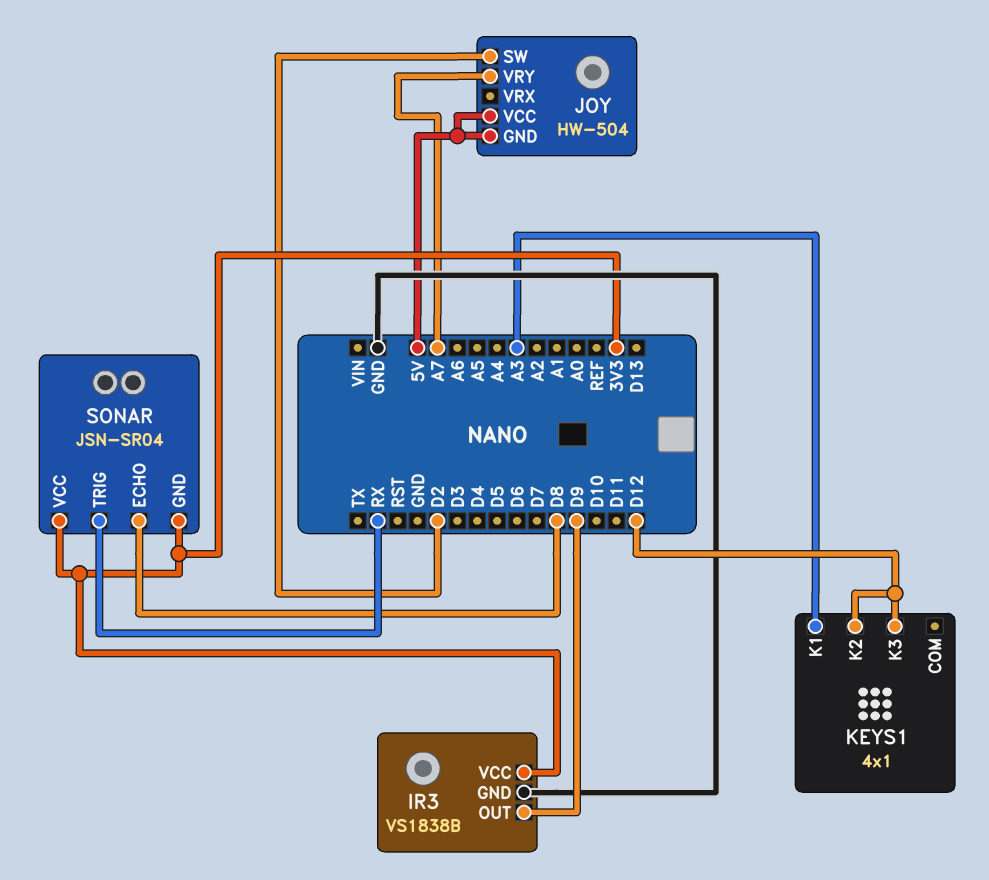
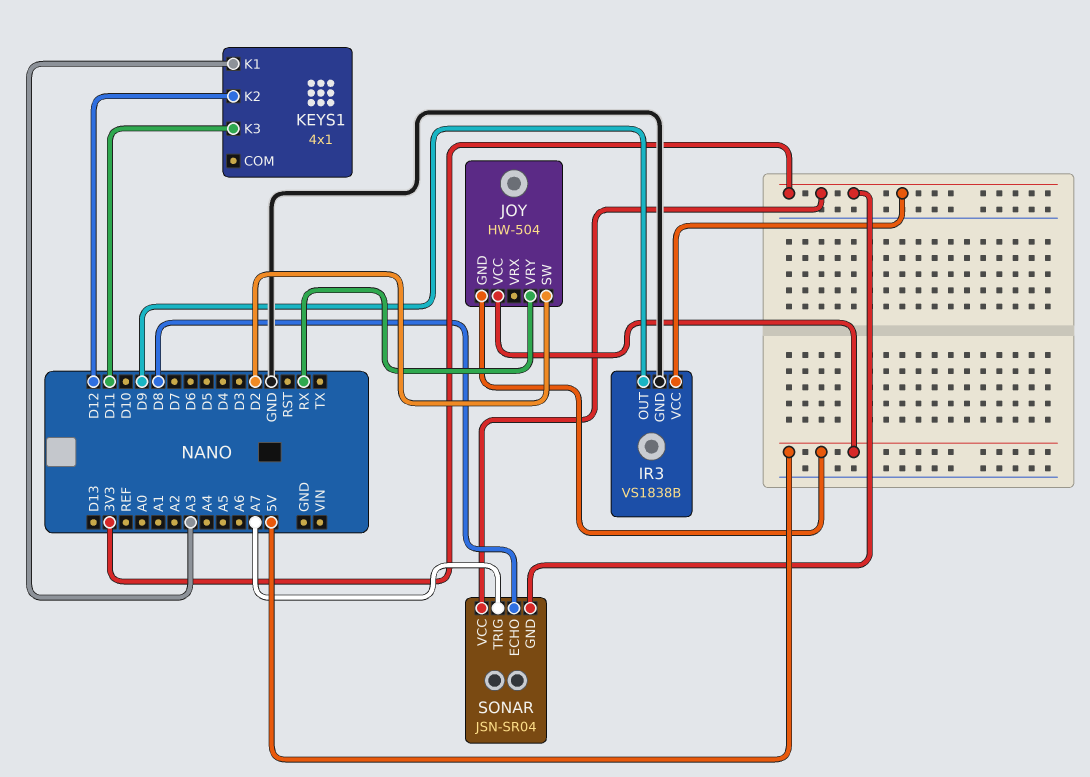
JOY pin VRY: A7 -> RX
KEYS1 pin K3: D12 -> D11
SONAR pin TRIG: RX -> A7

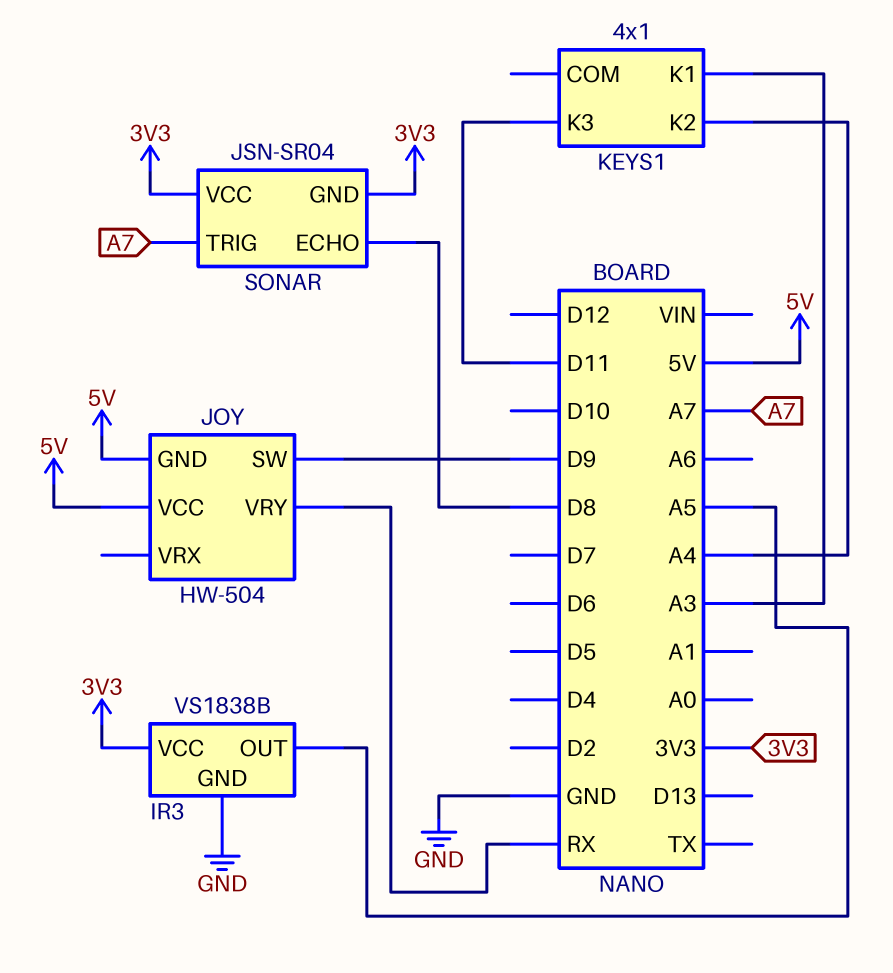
IR3 pin OUT: D9 -> A5
JOY pin SW: D2 -> D9
KEYS1 pin K2: D12 -> A4

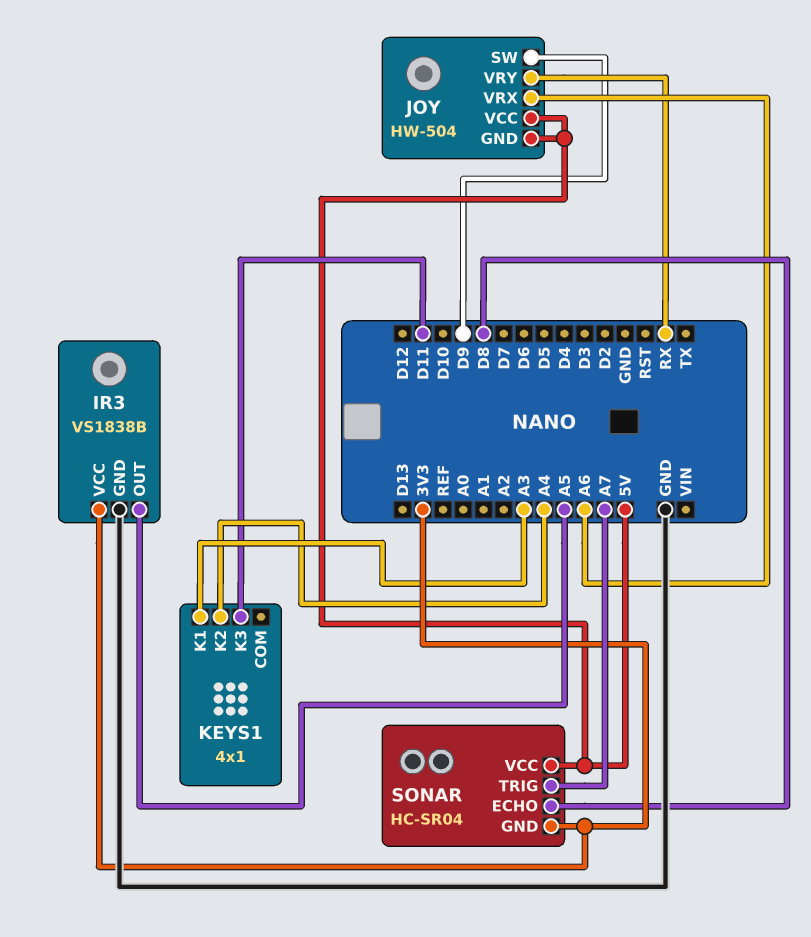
JOY pin VRX: none -> A6
SONAR: JSN-SR04 -> HC-SR04
SONAR pin VCC: 3V3 -> 5V

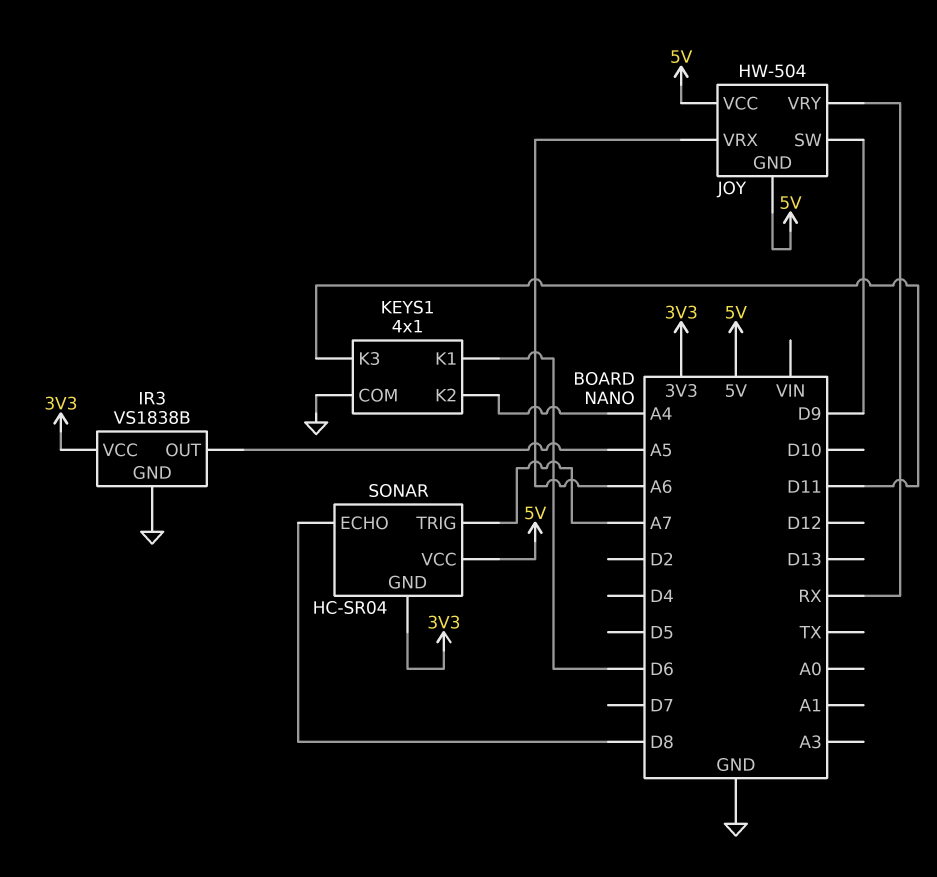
KEYS1 pin COM: none -> GND
KEYS1 pin K1: A3 -> D6

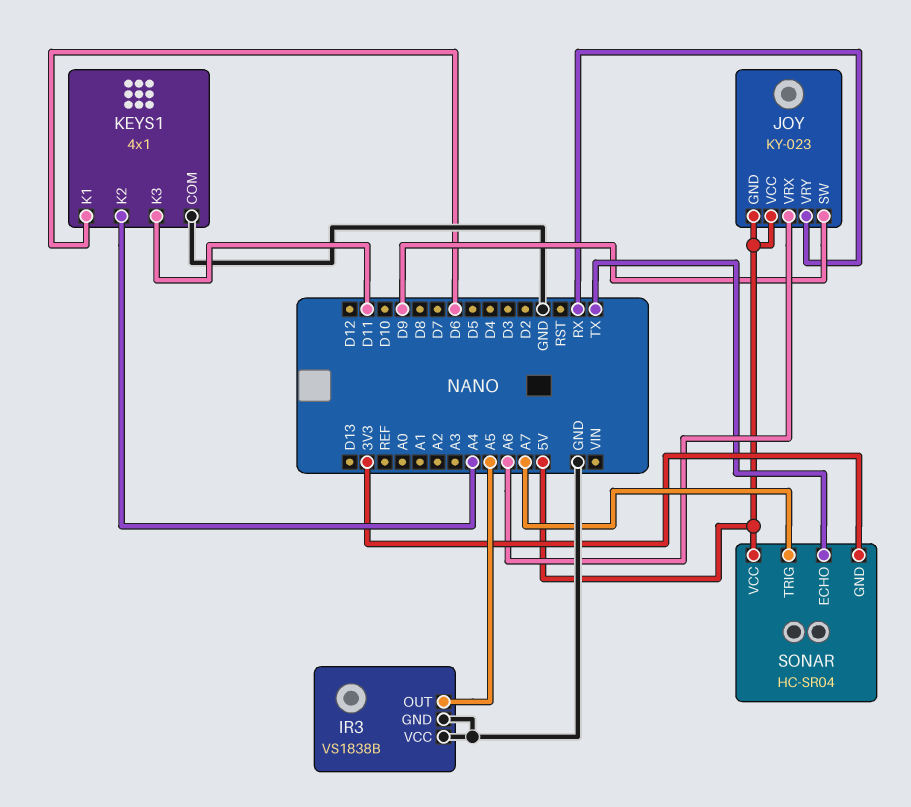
IR3 pin VCC: 3V3 -> GND
JOY: HW-504 -> KY-023
SONAR pin ECHO: D8 -> TX

